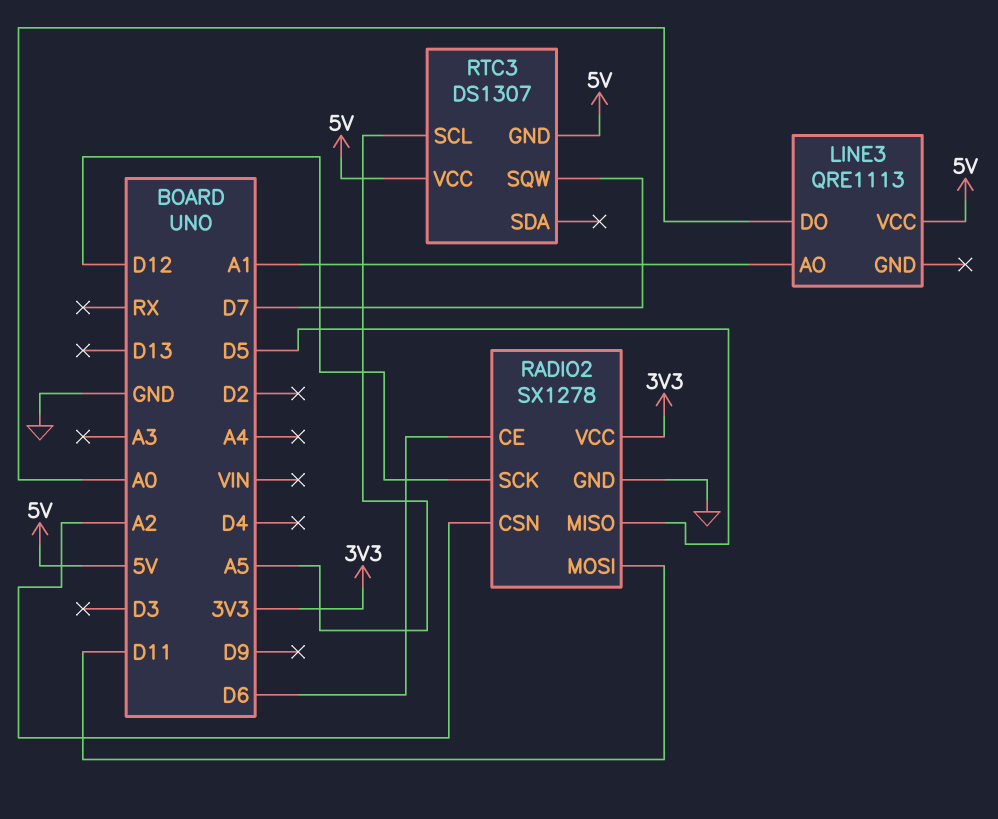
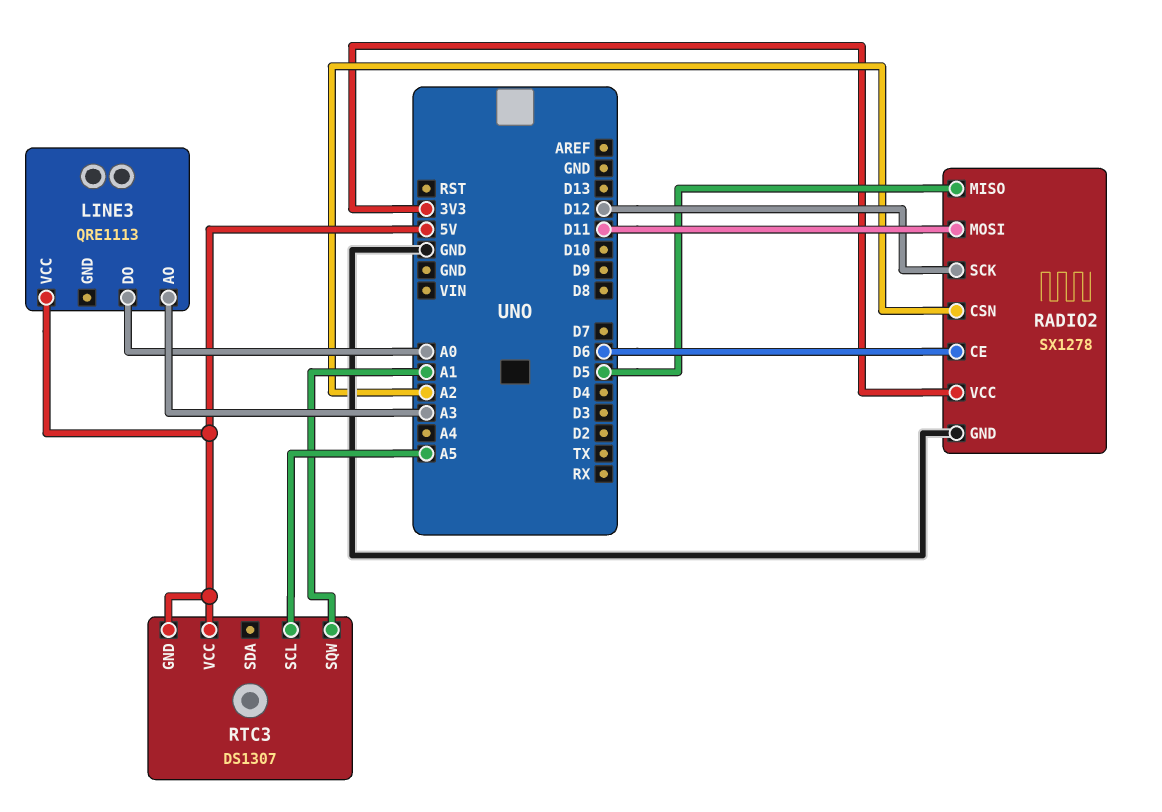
LINE3 pin AO: A1 -> A3
RTC3 pin SQW: D7 -> A1

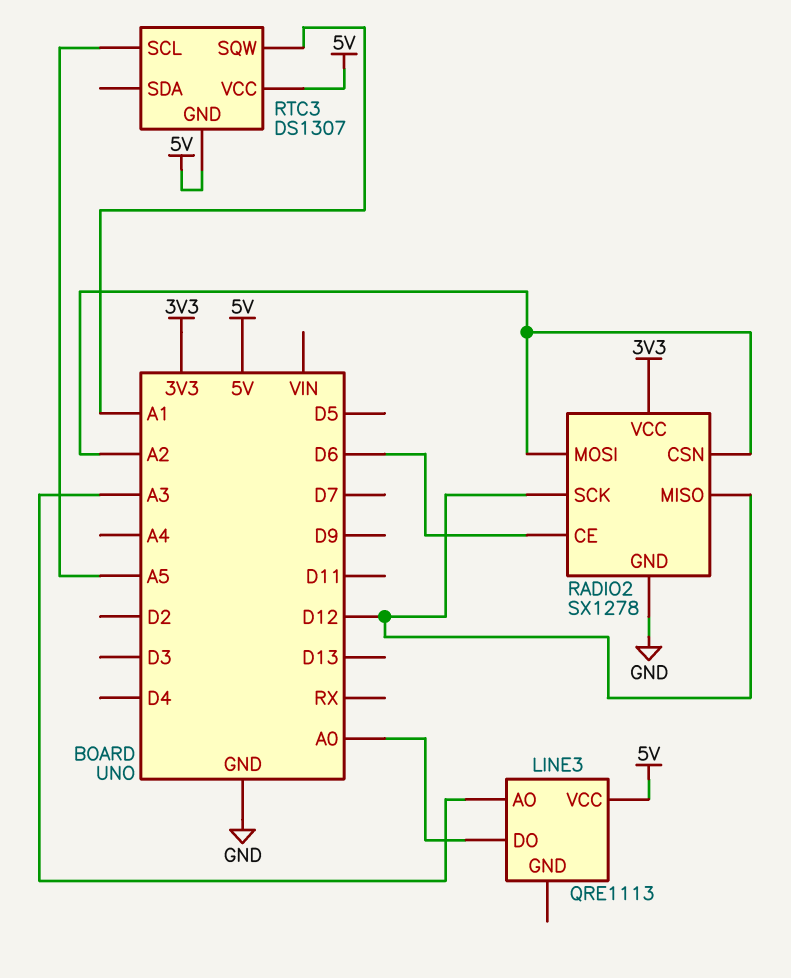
RADIO2 pin MISO: D5 -> D12
RADIO2 pin MOSI: D11 -> A2

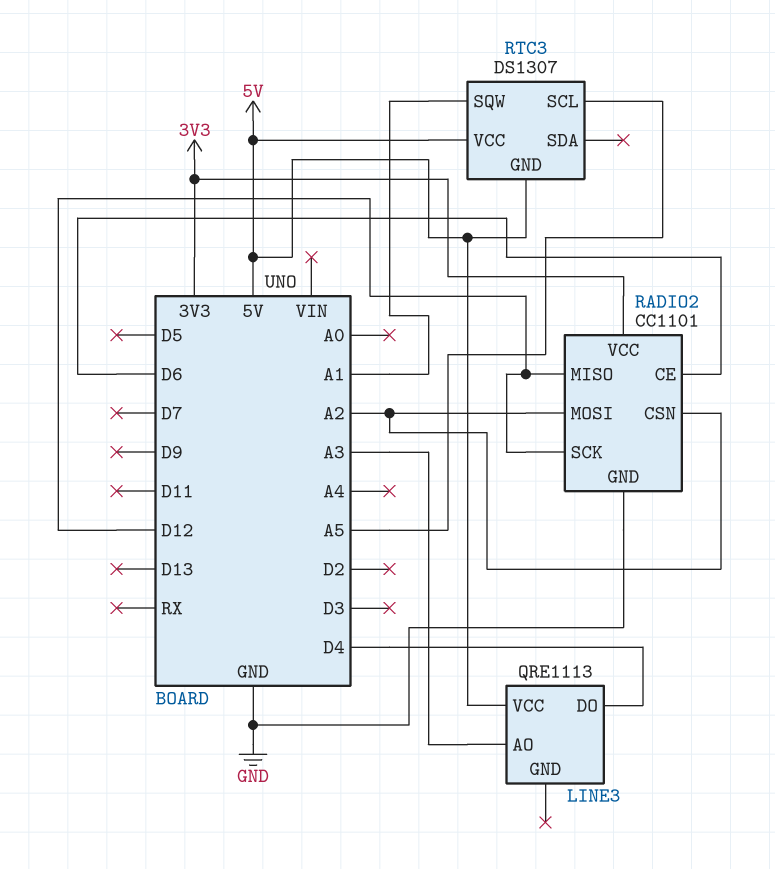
LINE3 pin DO: A0 -> D4
RADIO2: SX1278 -> CC1101

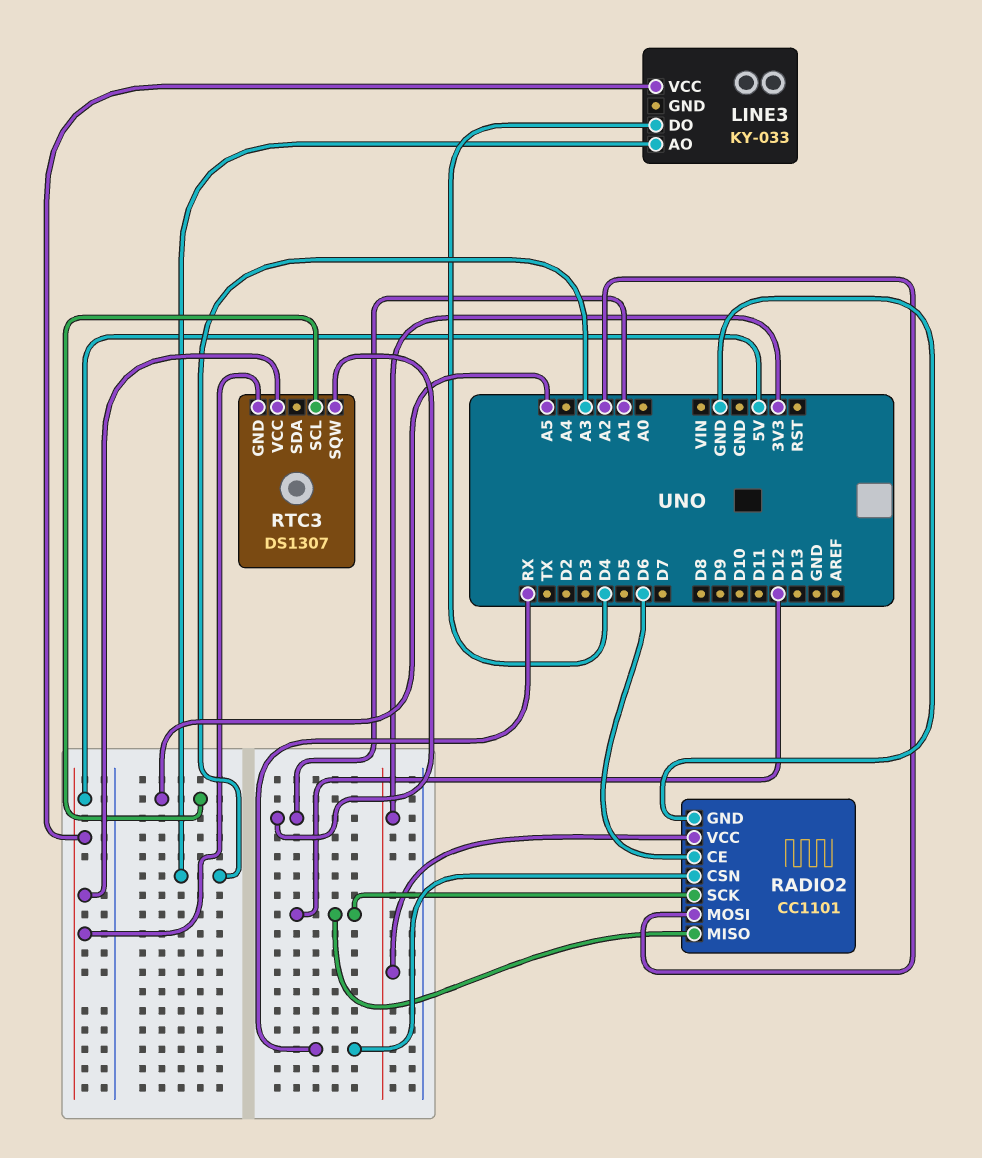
LINE3: QRE1113 -> KY-033
RADIO2 pin CSN: A2 -> RX

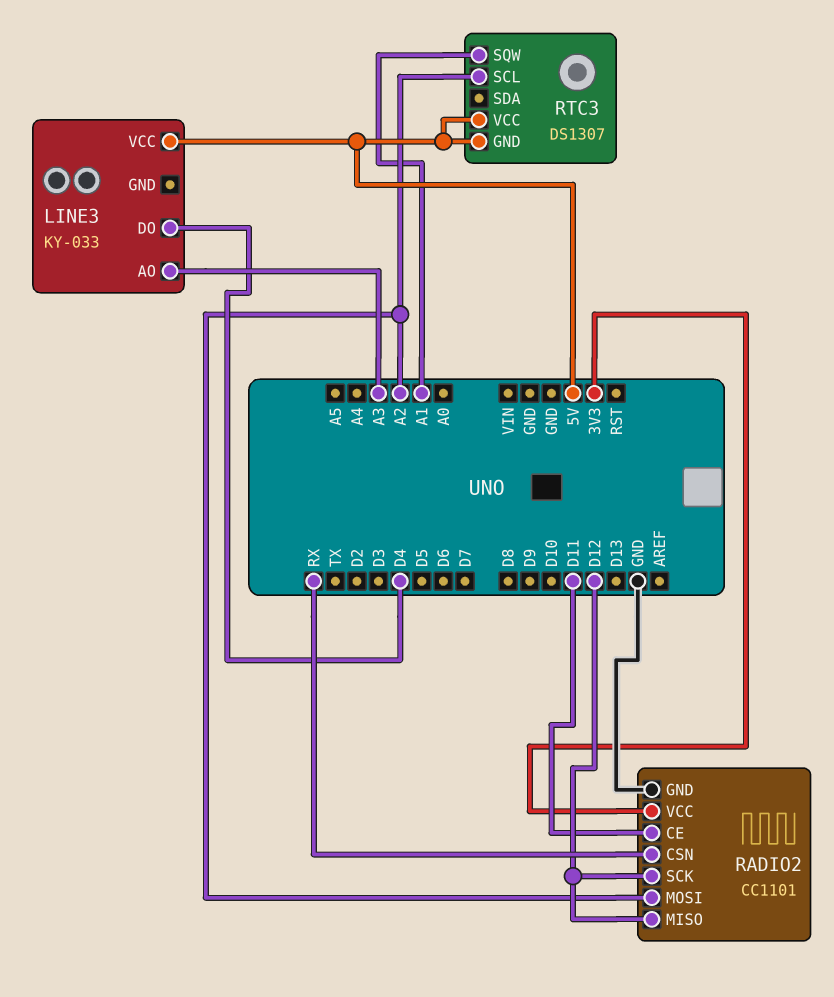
RADIO2 pin CE: D6 -> D11
RTC3 pin SCL: A5 -> A2

